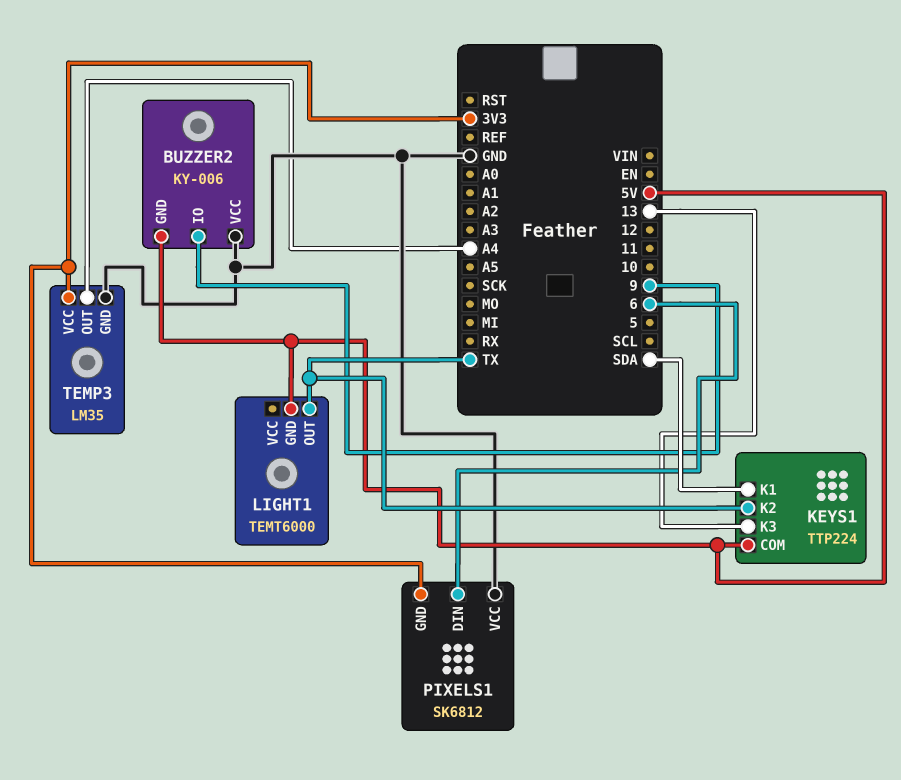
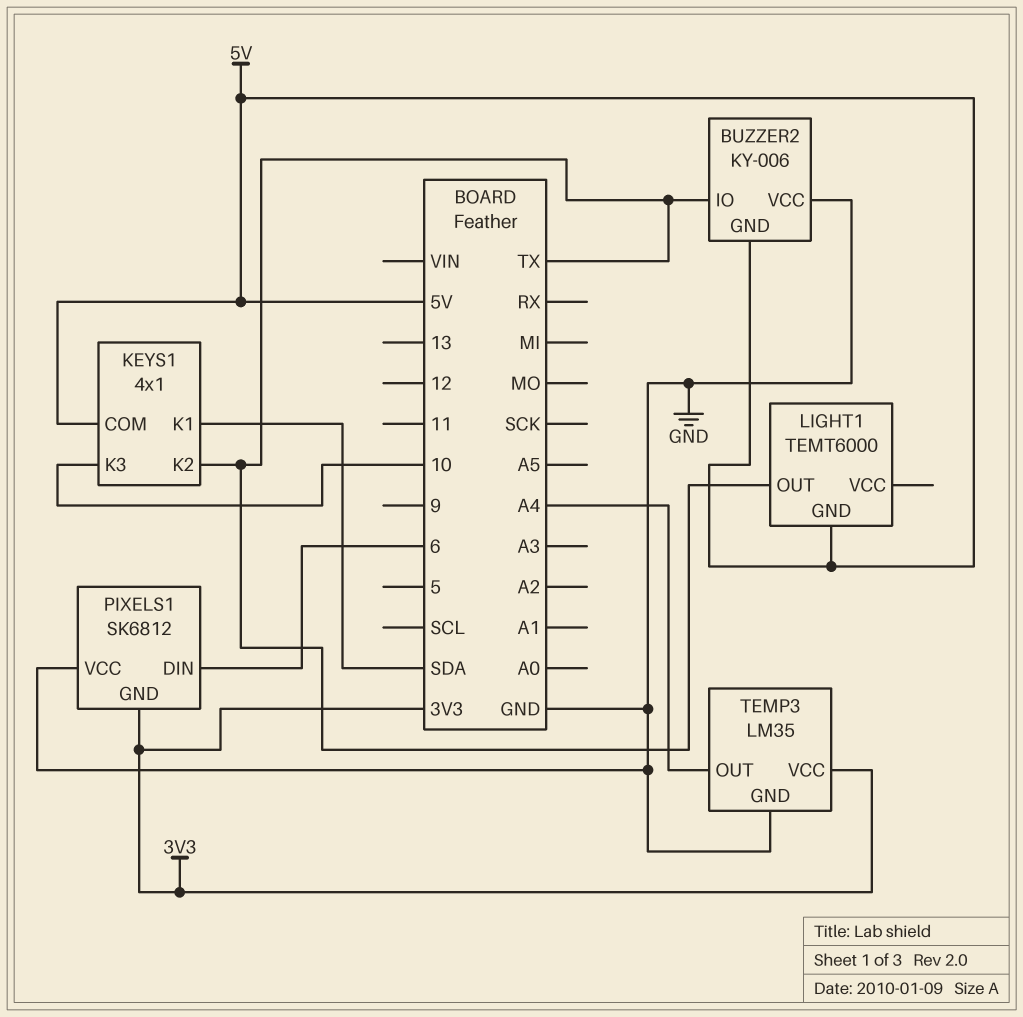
BUZZER2 pin IO: 9 -> TX
KEYS1: TTP224 -> 4x1
KEYS1 pin K3: 13 -> 10

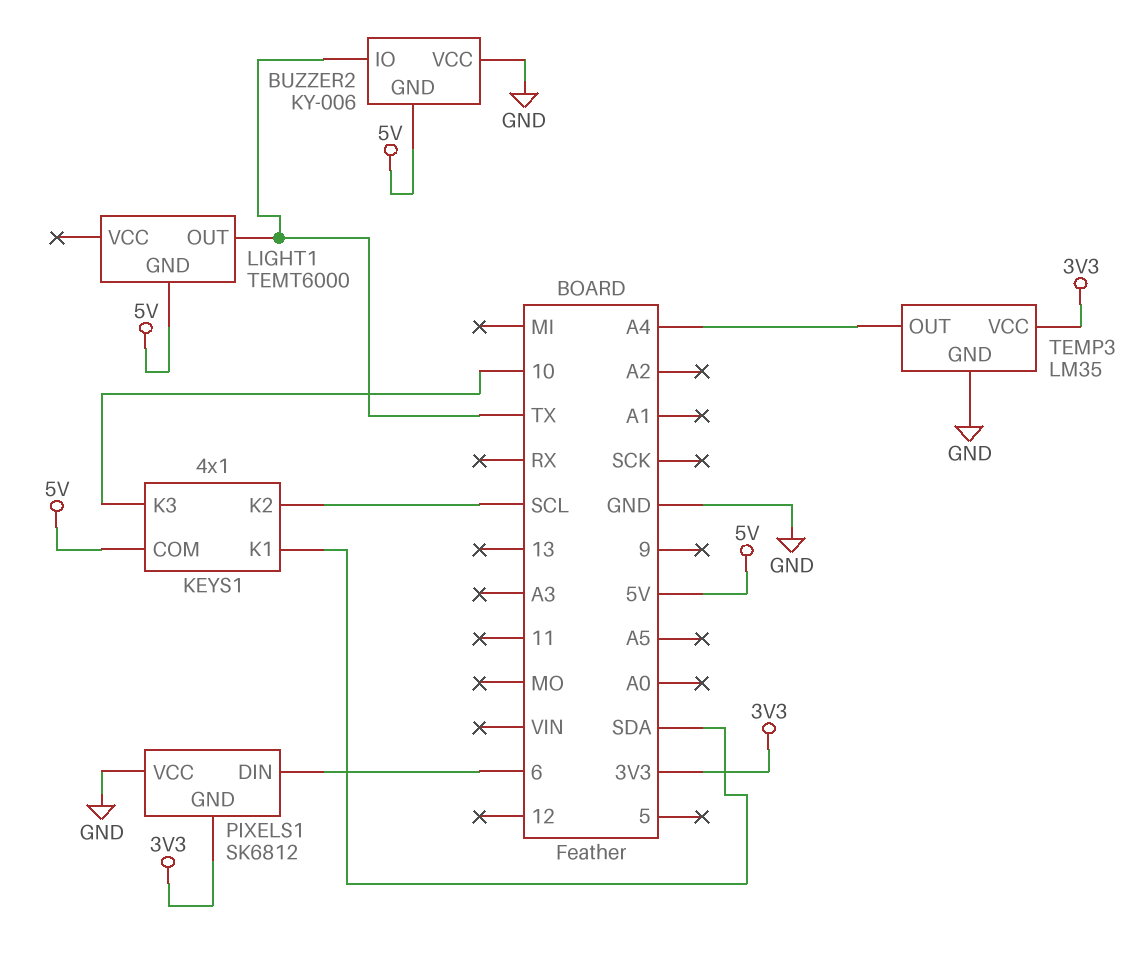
KEYS1 pin K2: TX -> SCL

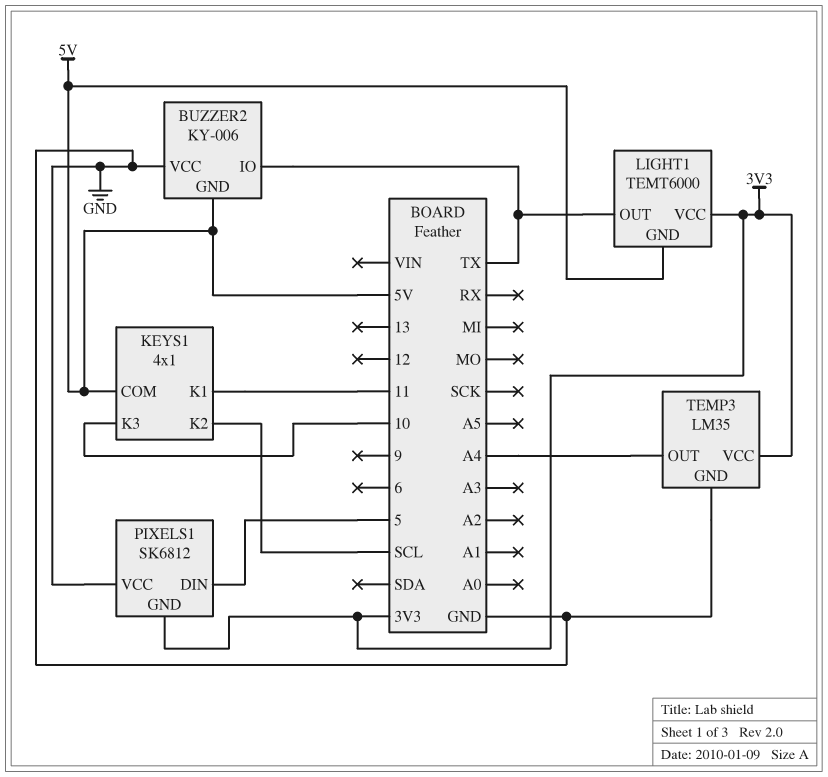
KEYS1 pin K1: SDA -> 11
LIGHT1 pin VCC: none -> 3V3
PIXELS1 pin DIN: 6 -> 5

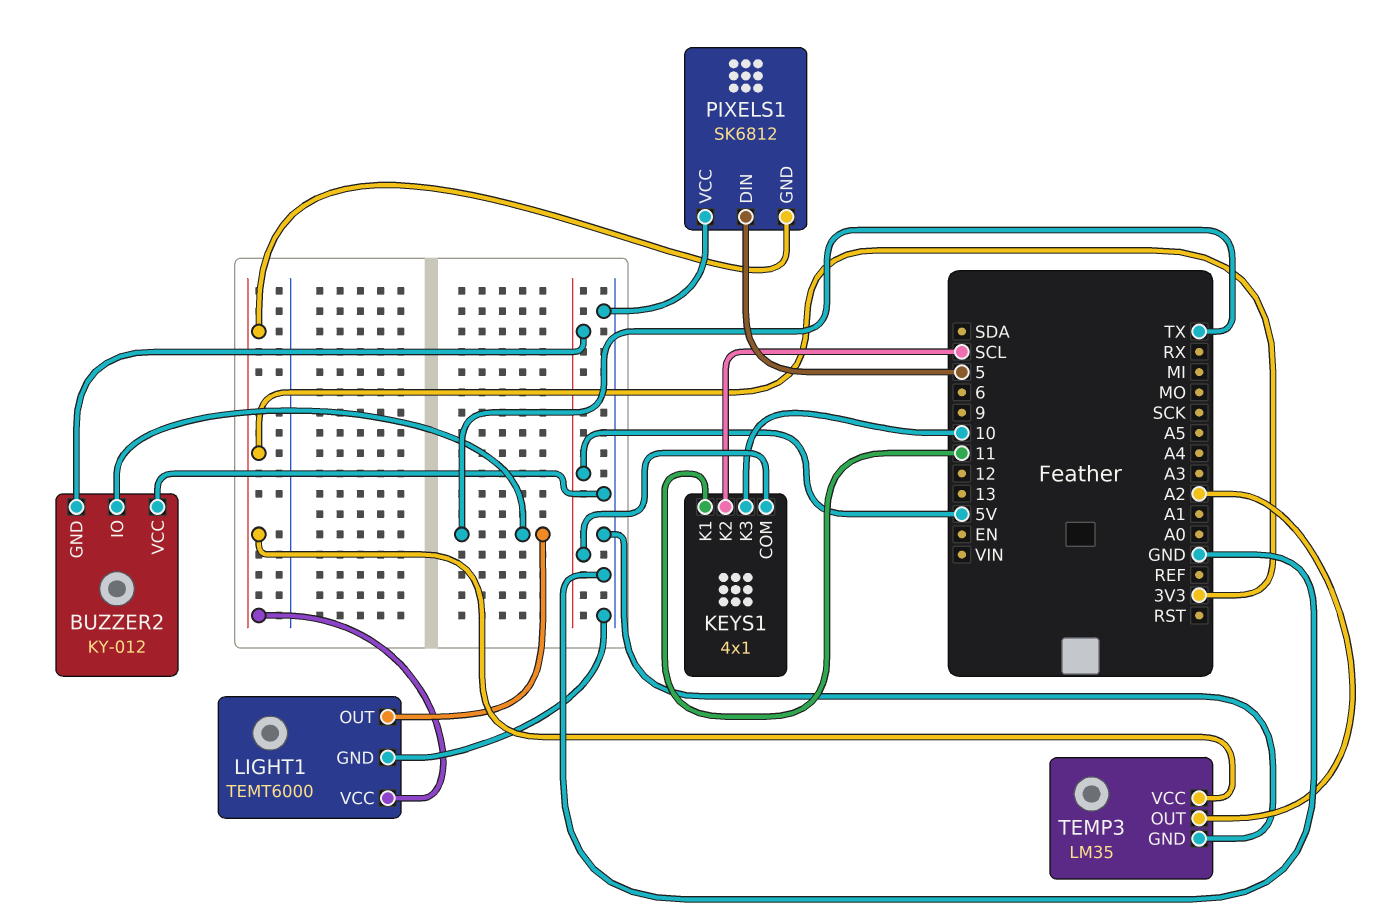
BUZZER2: KY-006 -> KY-012
LIGHT1 pin GND: 5V -> GND
TEMP3 pin OUT: A4 -> A2

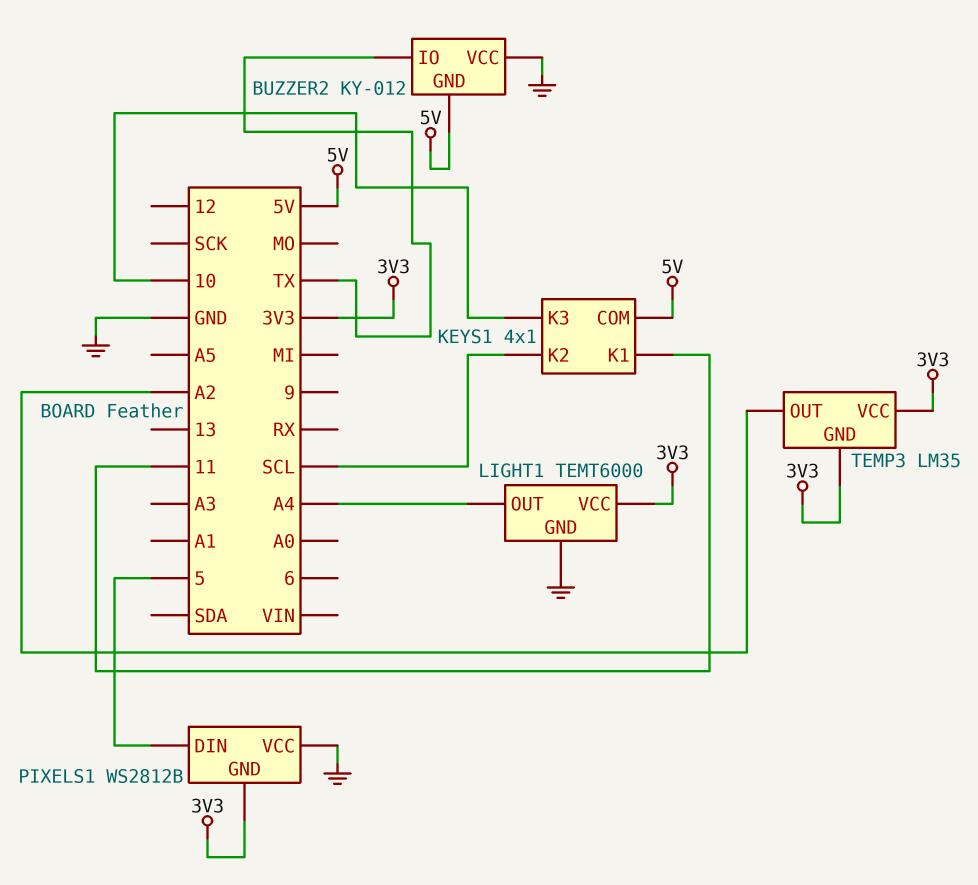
LIGHT1 pin OUT: TX -> A4
PIXELS1: SK6812 -> WS2812B
TEMP3 pin GND: GND -> 3V3

